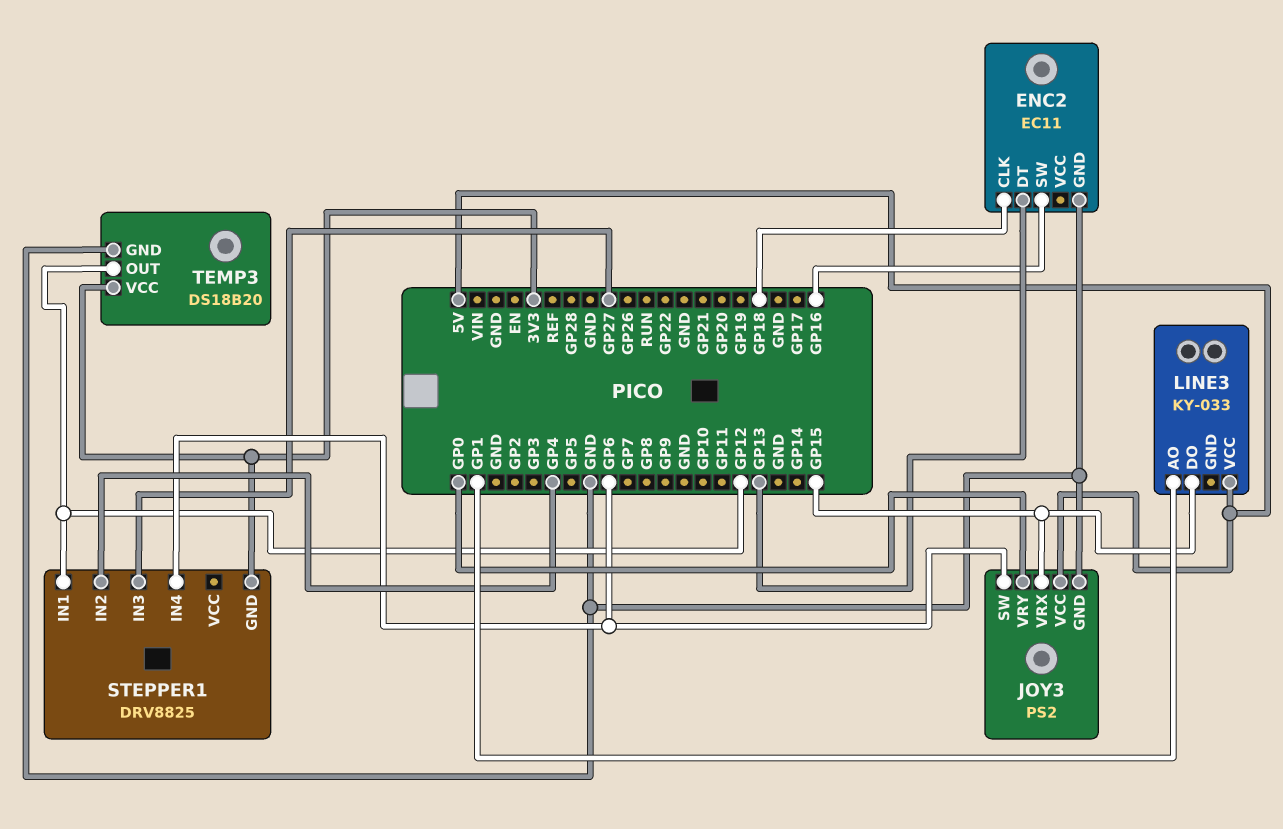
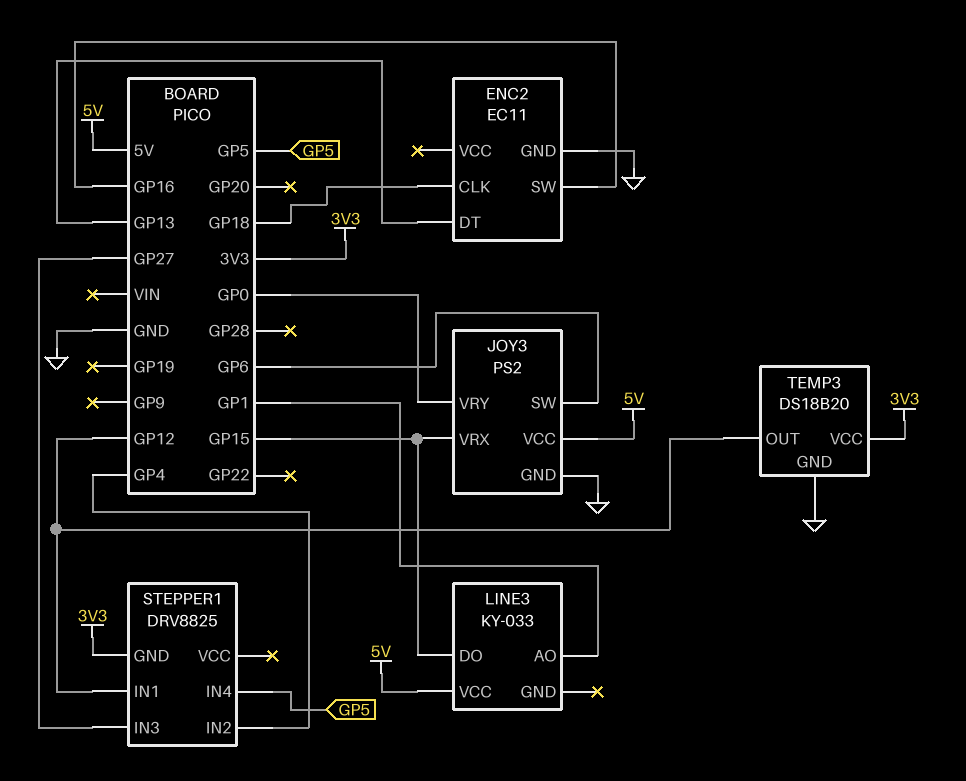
STEPPER1 pin IN4: GP6 -> GP5

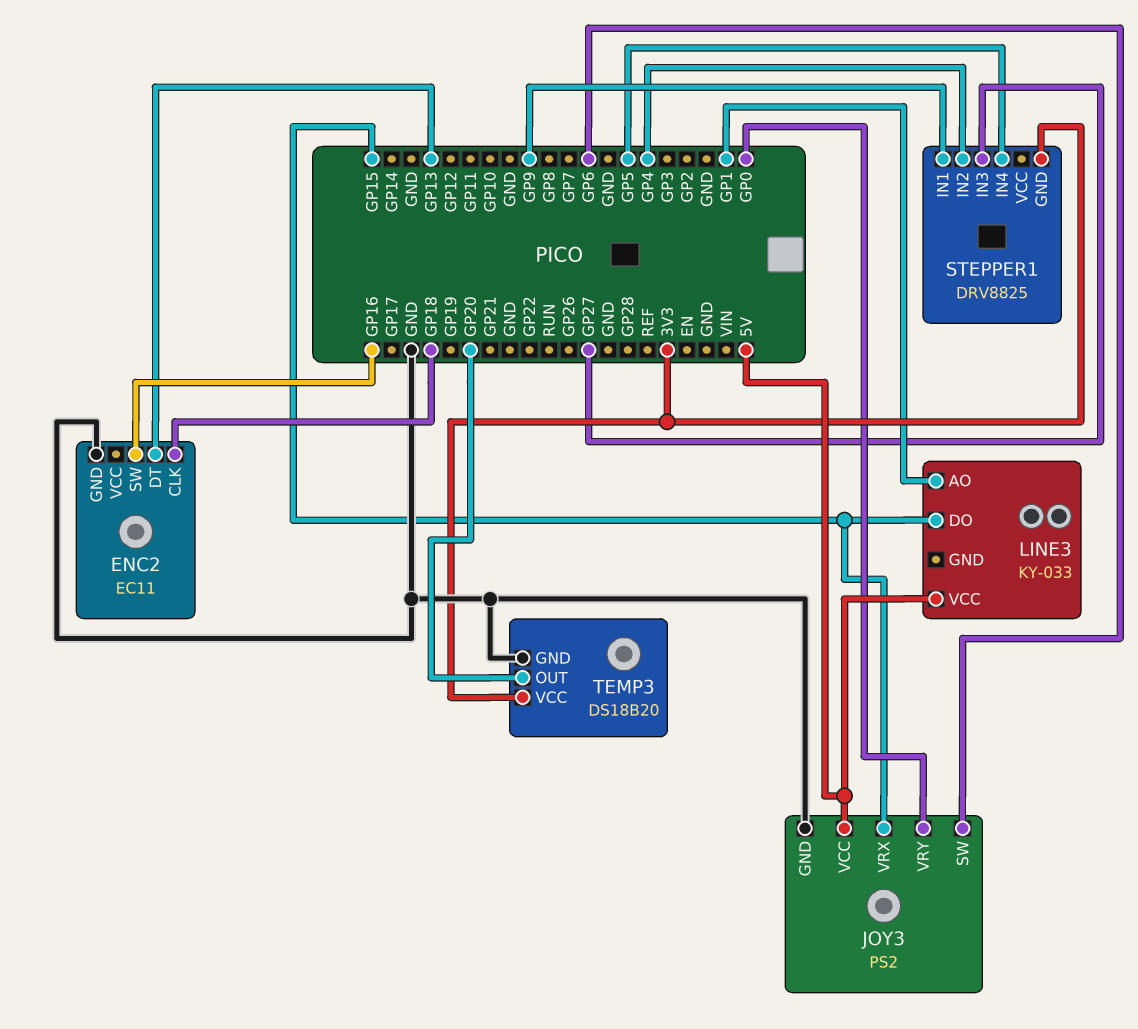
STEPPER1 pin IN1: GP12 -> GP9
TEMP3 pin OUT: GP12 -> GP20

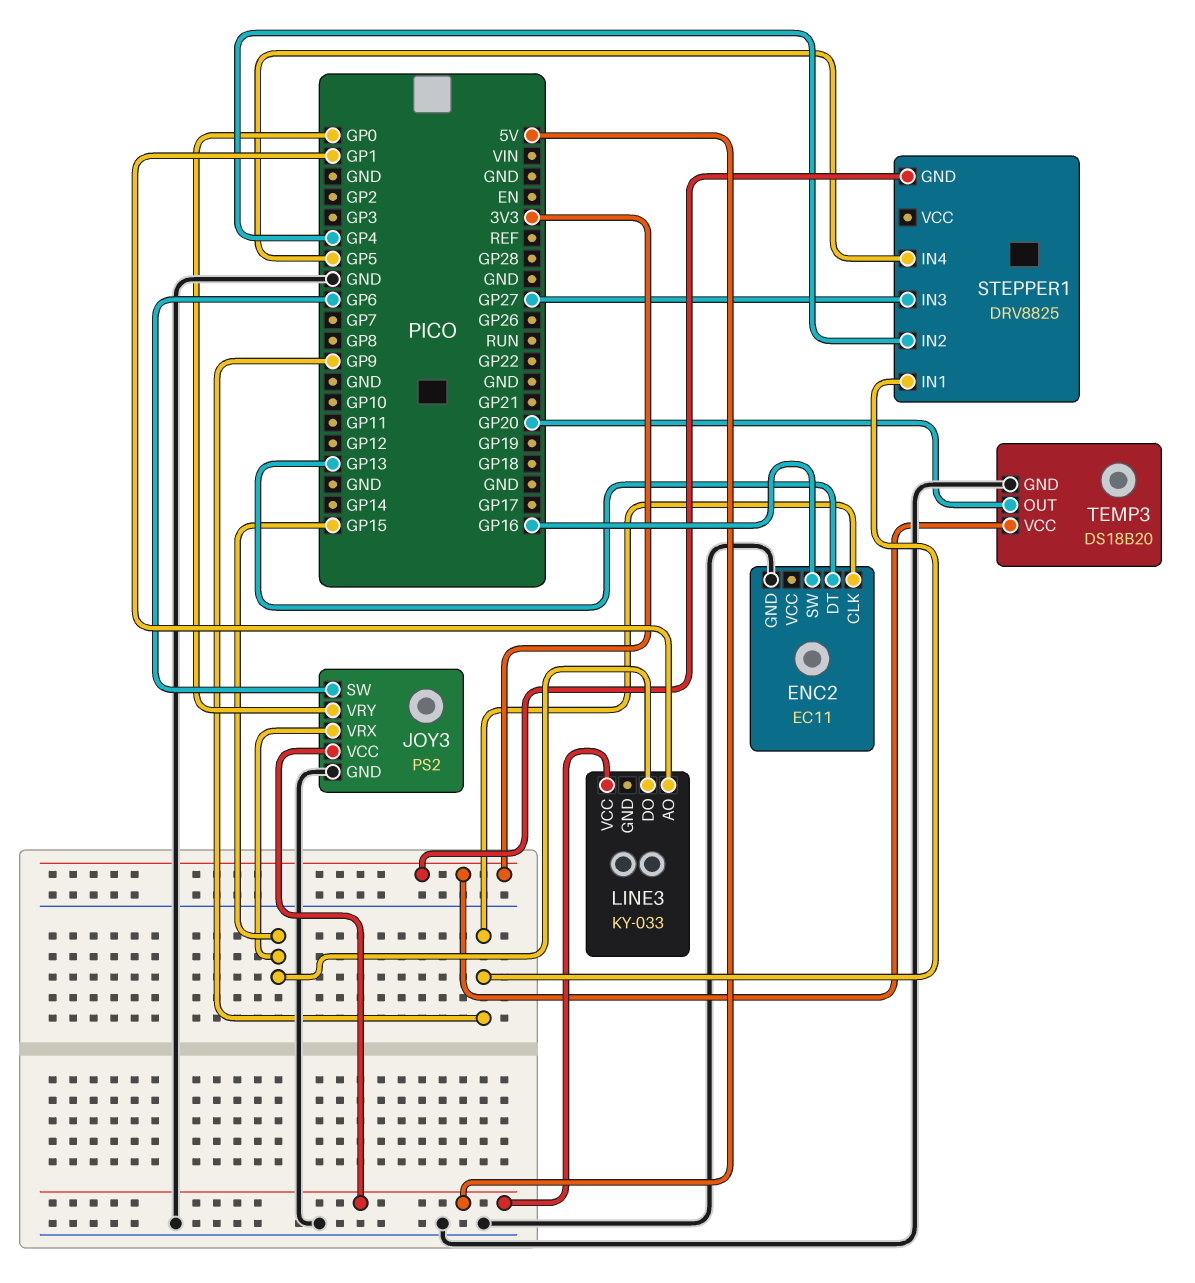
ENC2 pin CLK: GP18 -> GP9

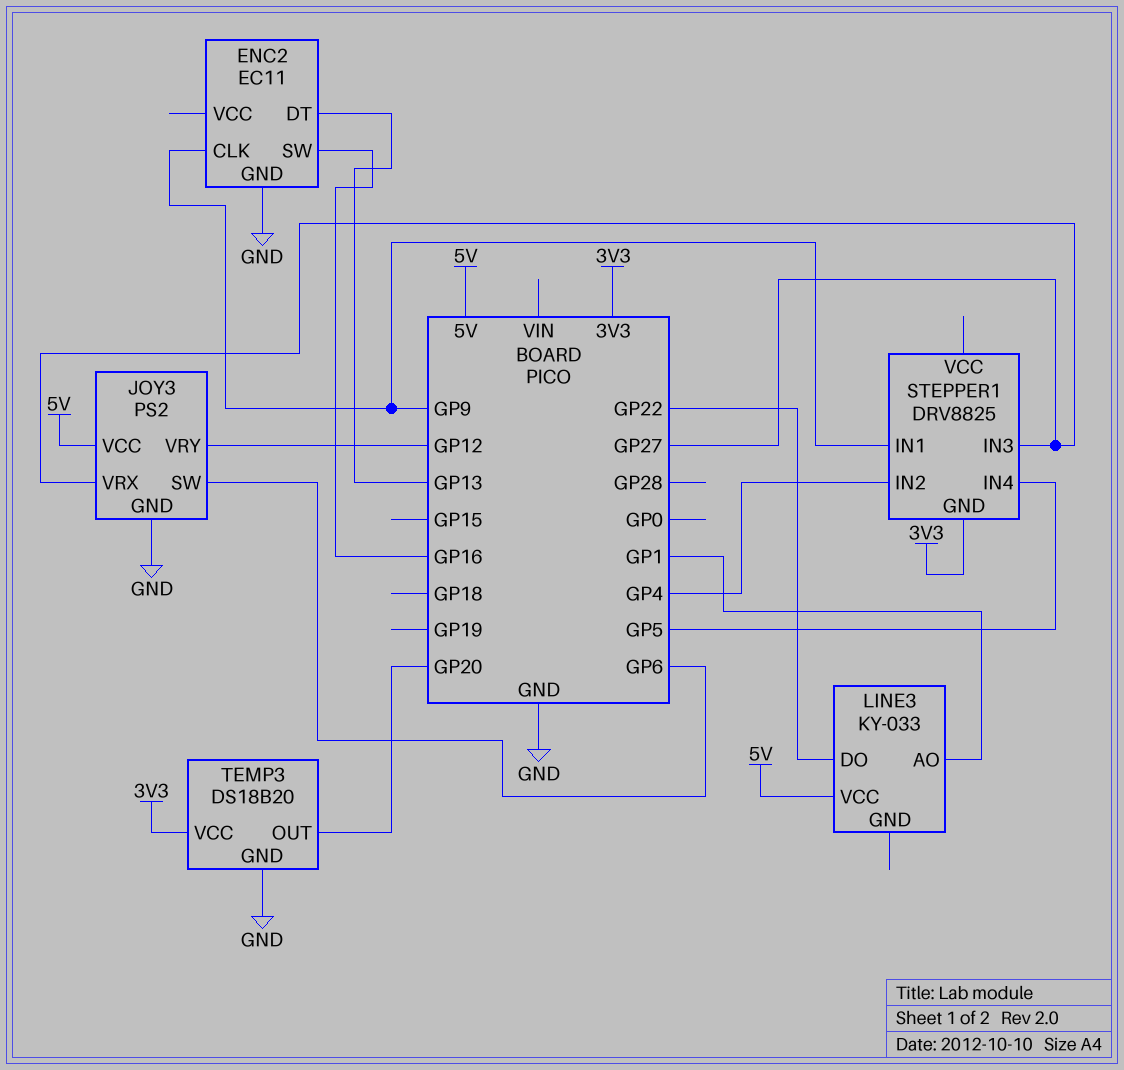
JOY3 pin VRX: GP15 -> GP27
JOY3 pin VRY: GP0 -> GP12
LINE3 pin DO: GP15 -> GP22

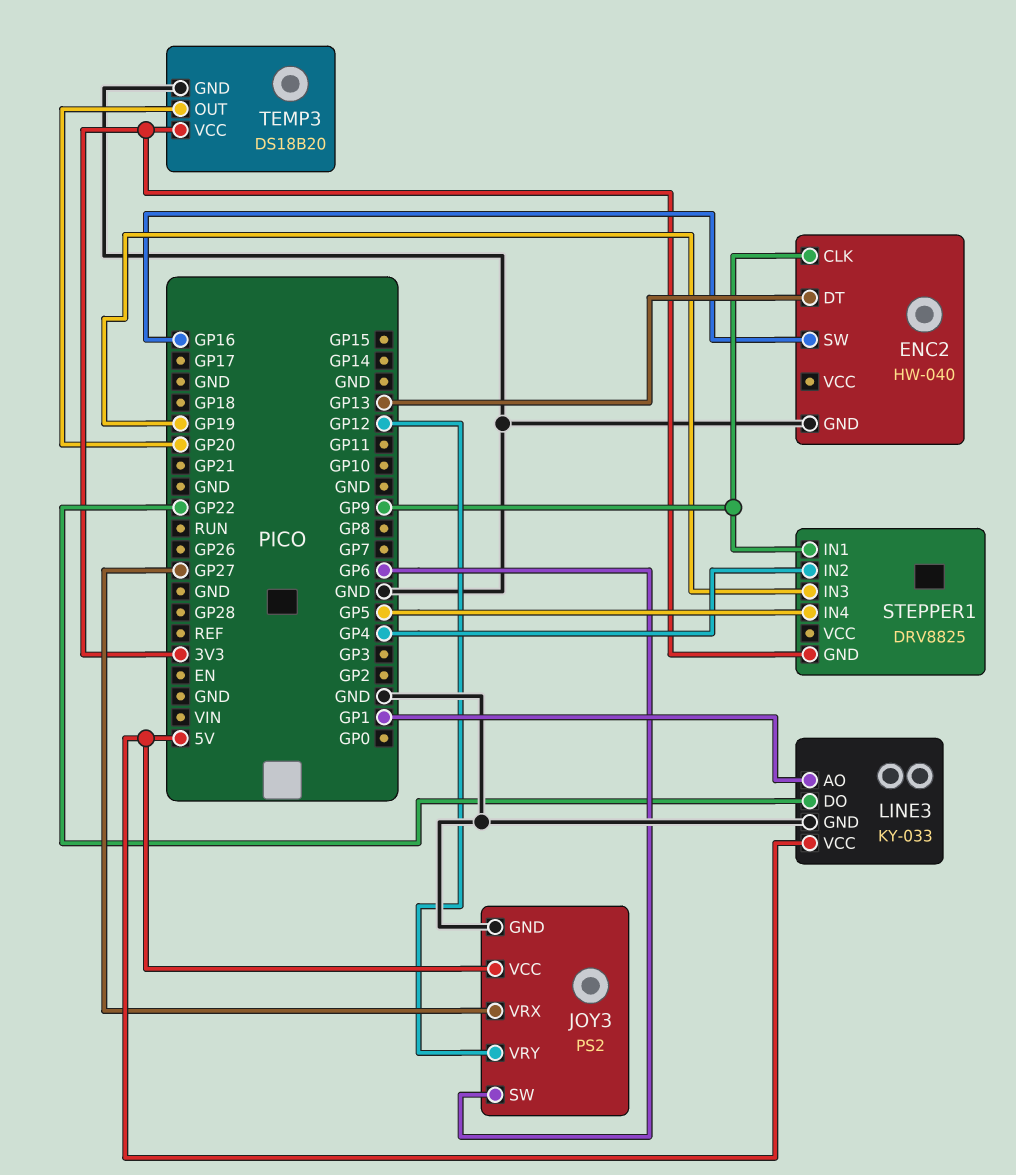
ENC2: EC11 -> HW-040
LINE3 pin GND: none -> GND
STEPPER1 pin IN3: GP27 -> GP19

